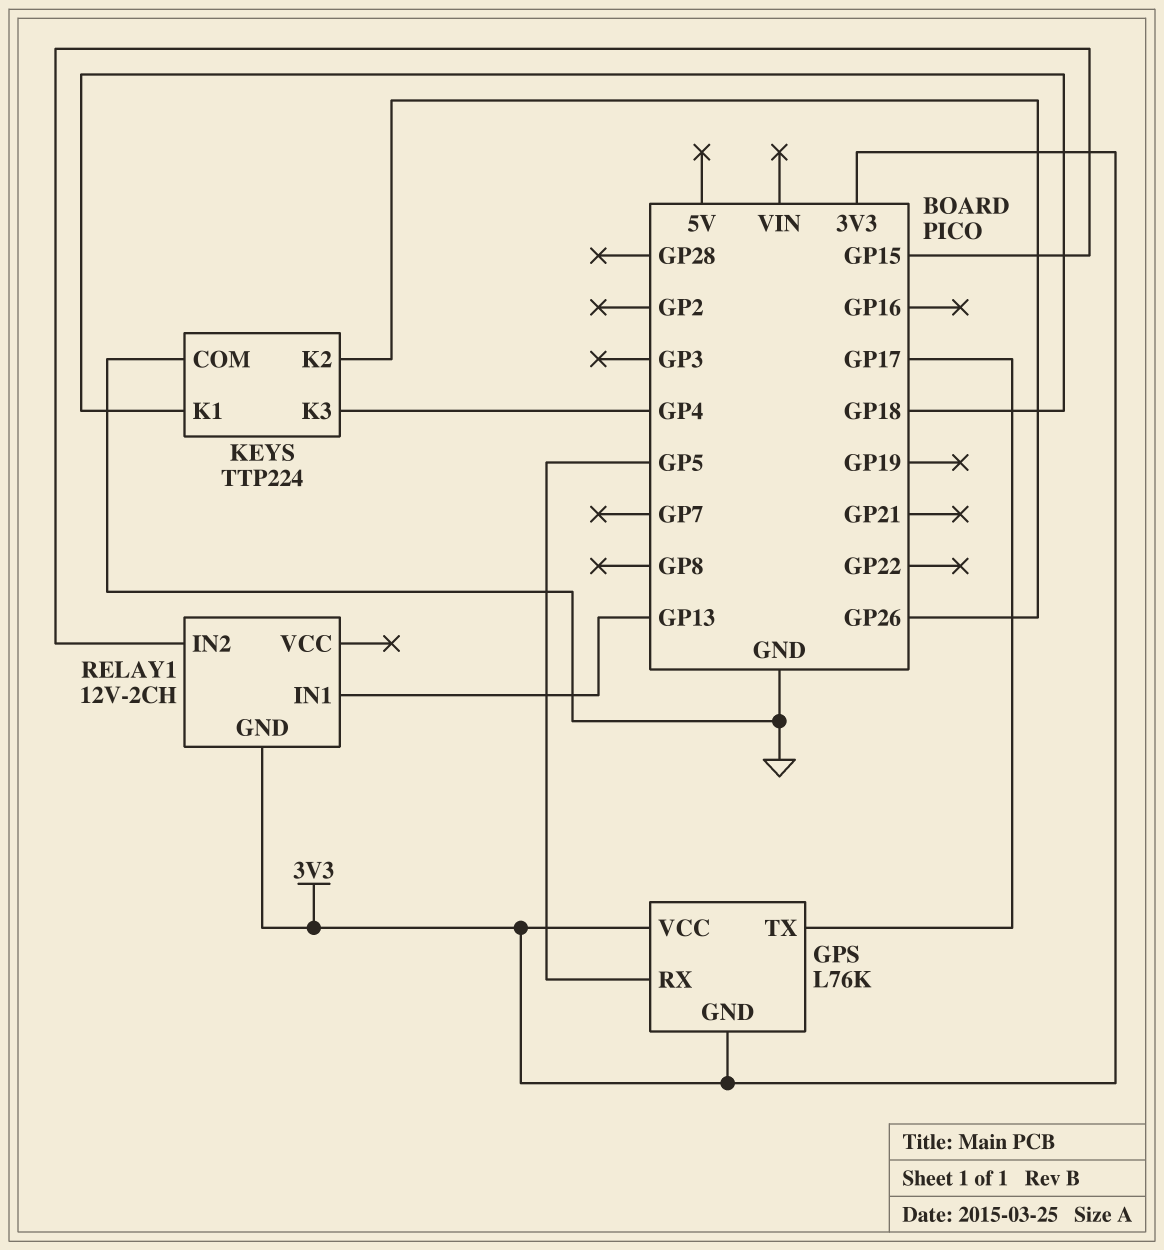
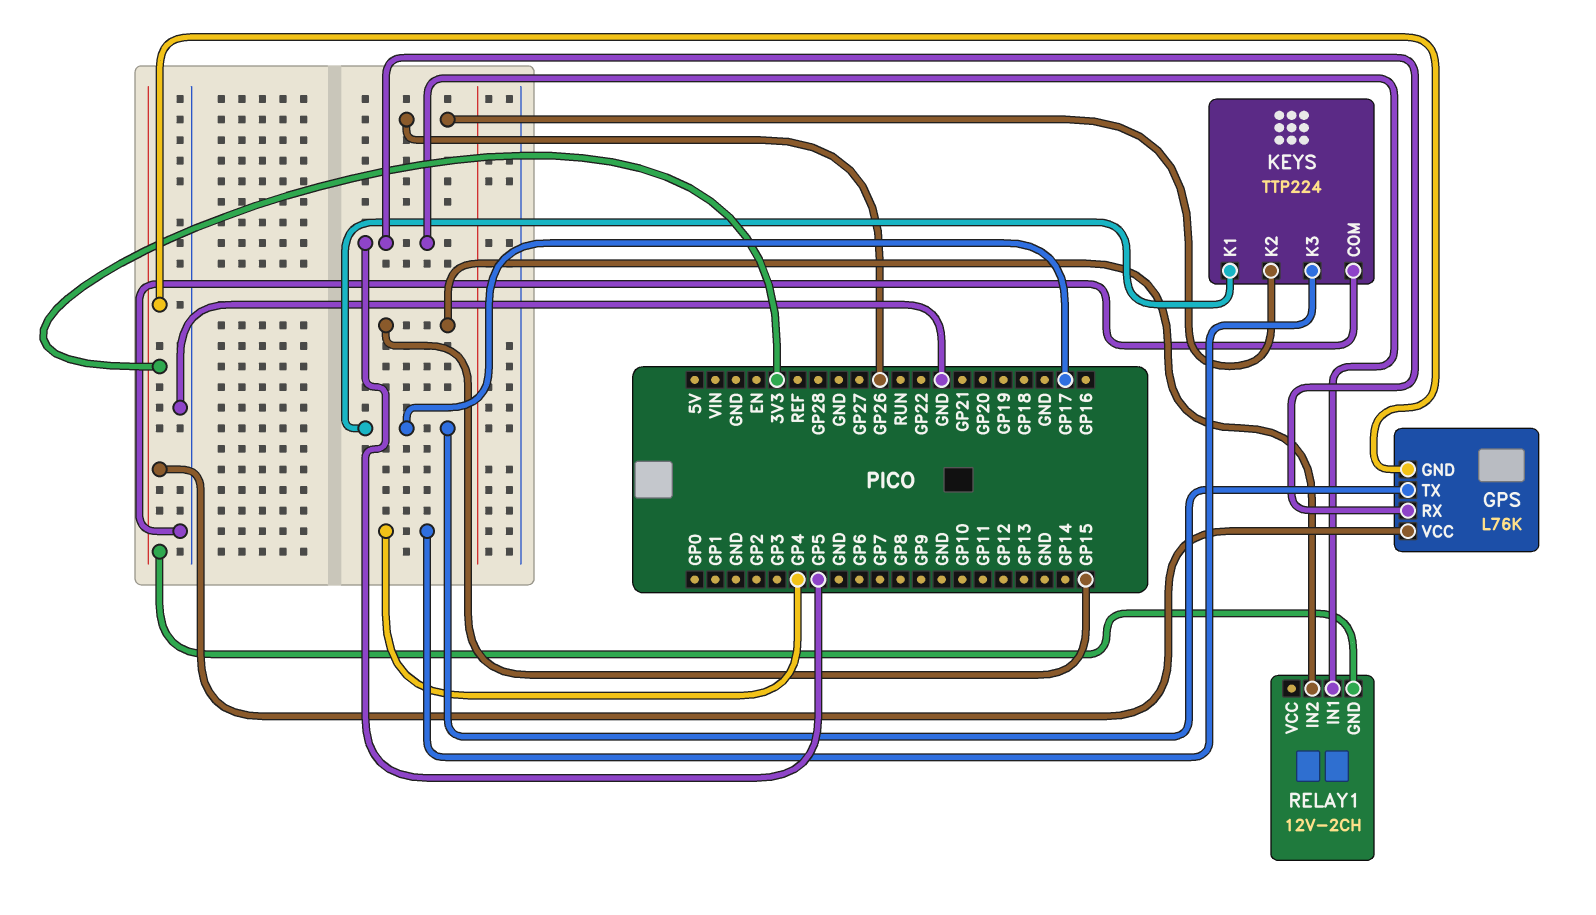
KEYS pin K1: GP18 -> GP17
RELAY1 pin IN1: GP13 -> GP5

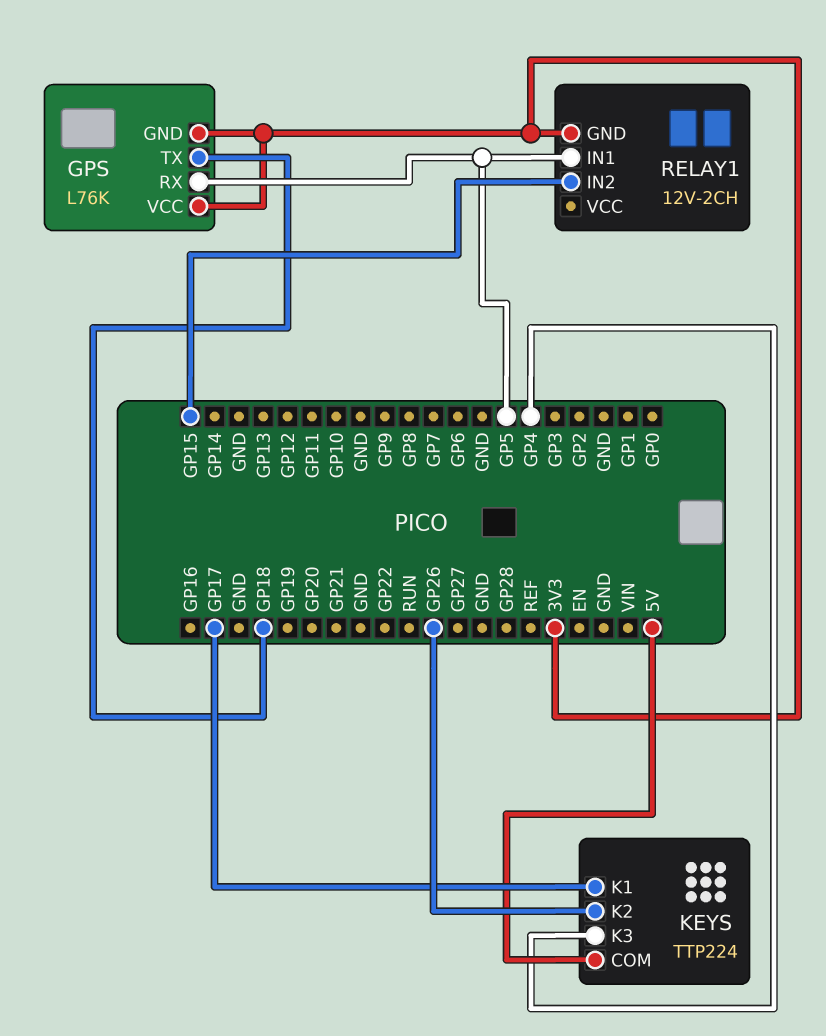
GPS pin TX: GP17 -> GP18
KEYS pin COM: GND -> 5V

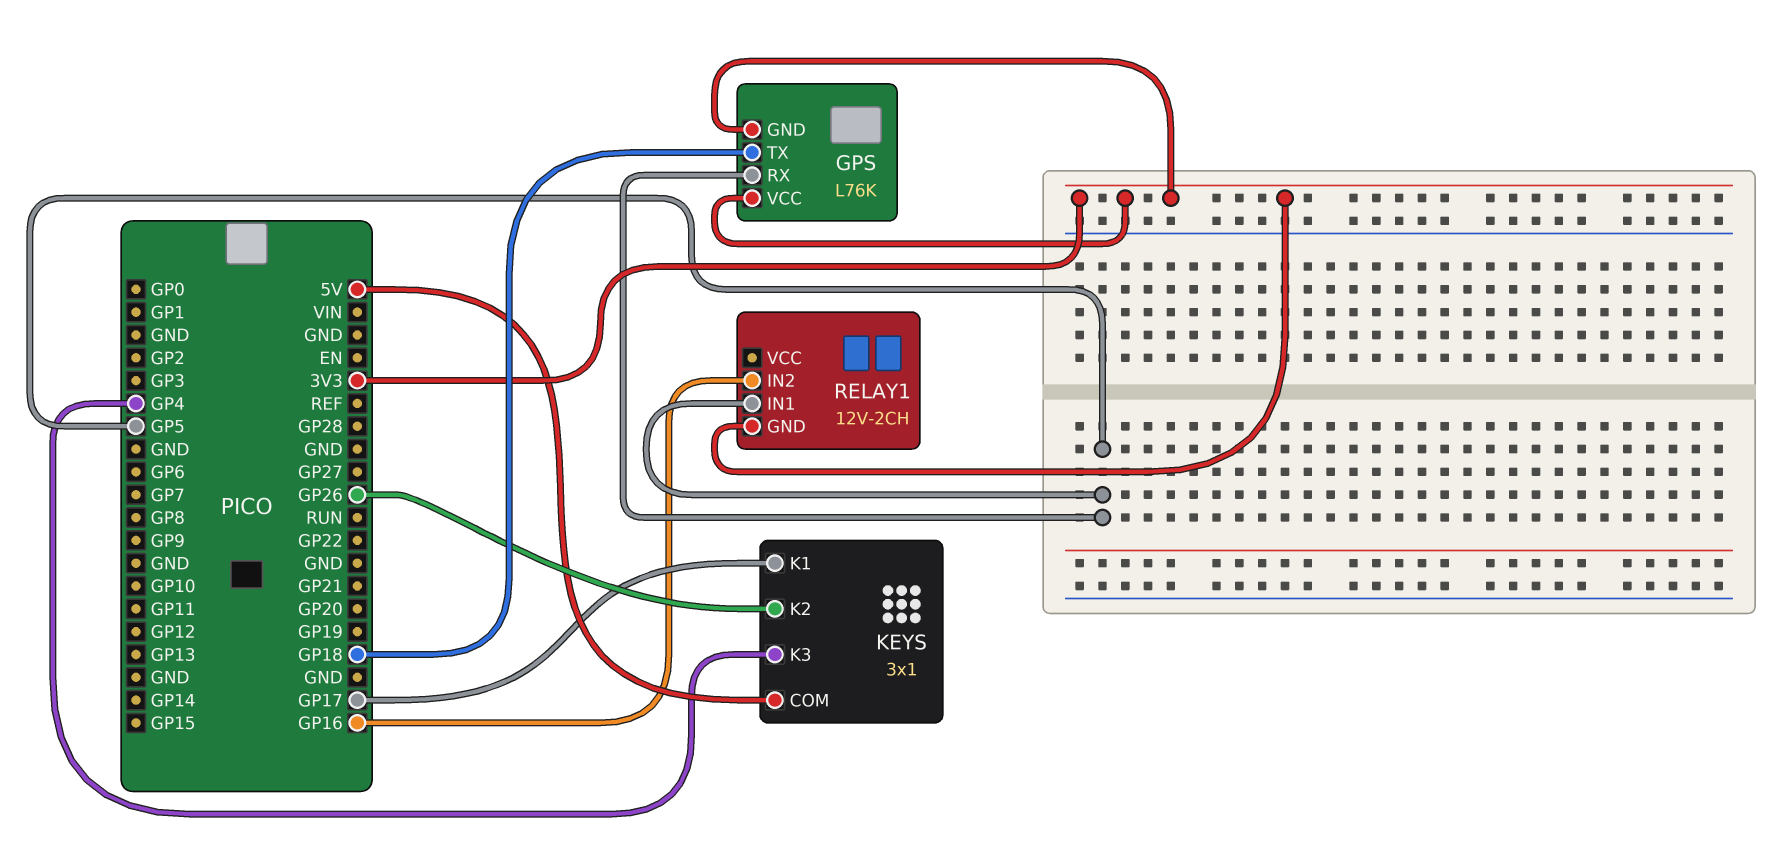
KEYS: TTP224 -> 3x1
RELAY1 pin IN2: GP15 -> GP16

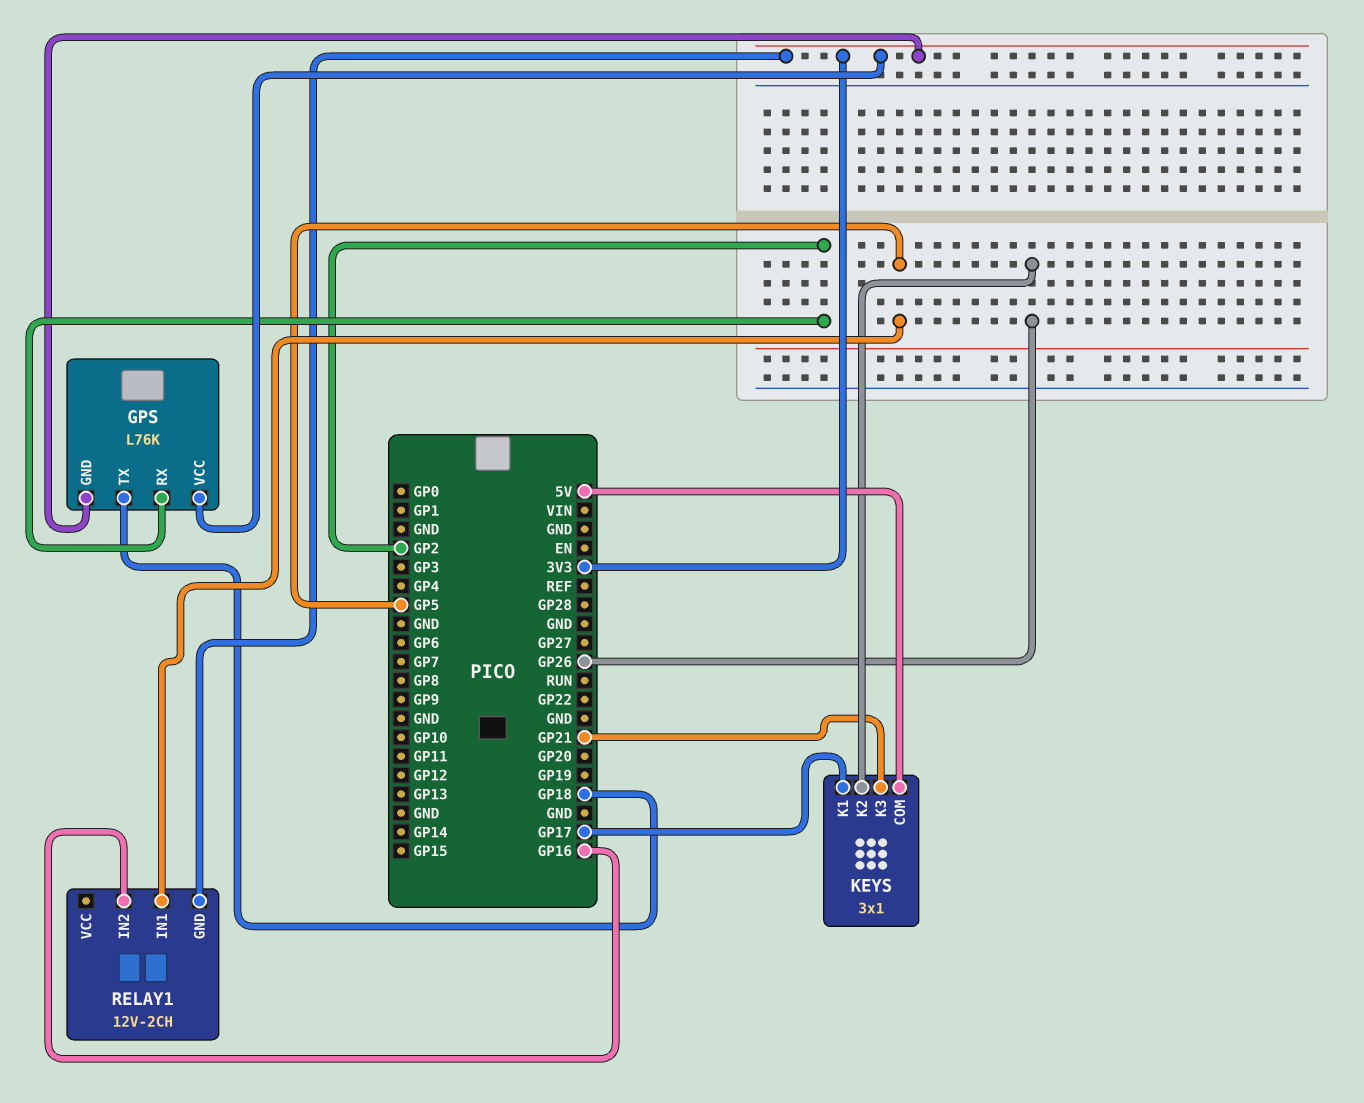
GPS pin RX: GP5 -> GP2
KEYS pin K3: GP4 -> GP21

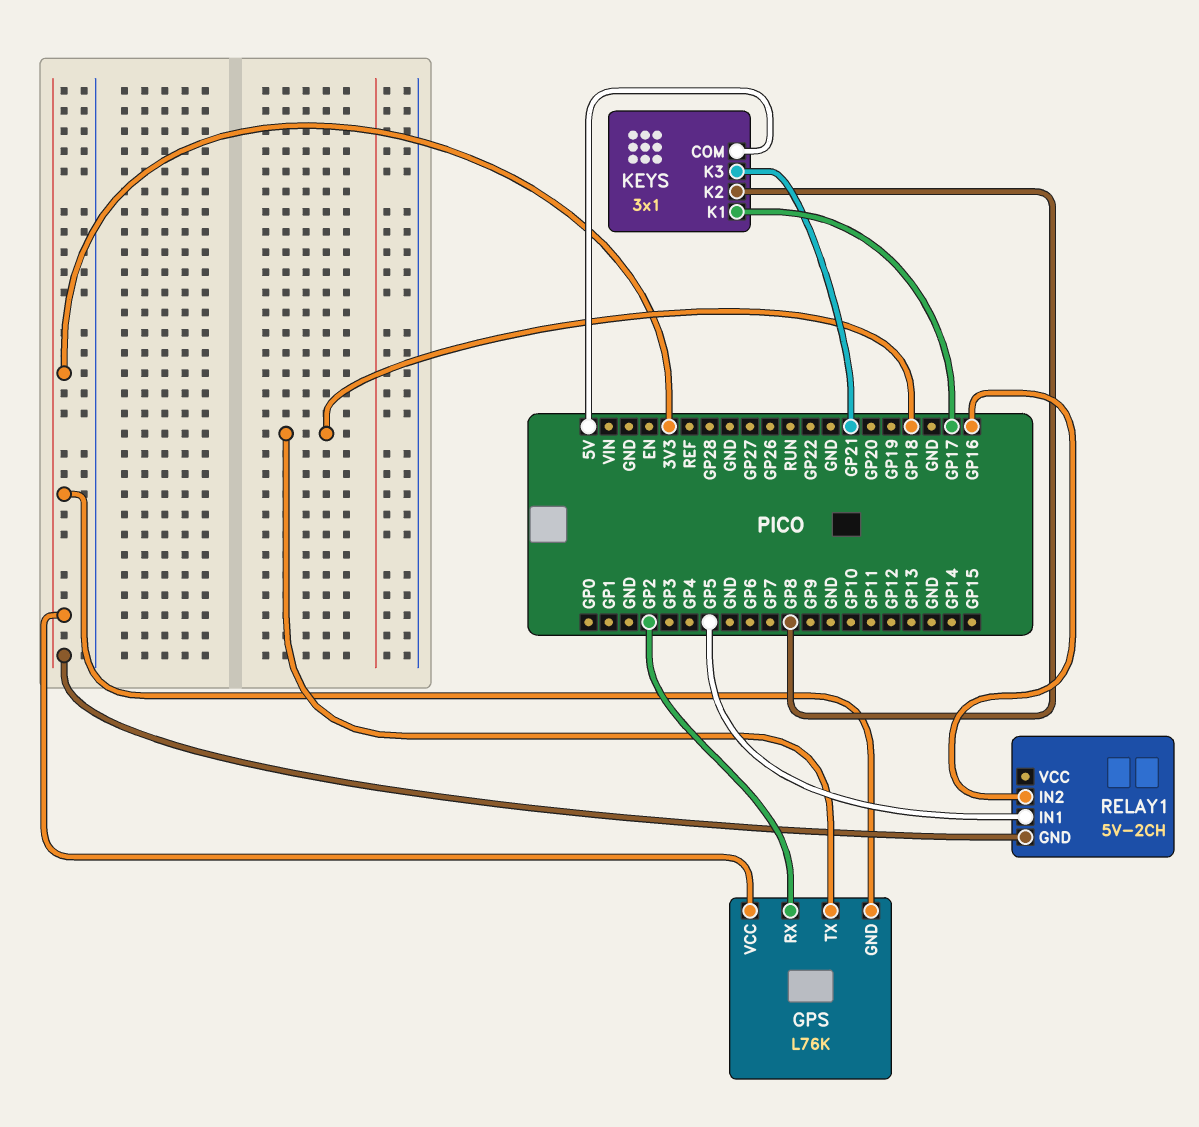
KEYS pin K2: GP26 -> GP8
RELAY1: 12V-2CH -> 5V-2CH

